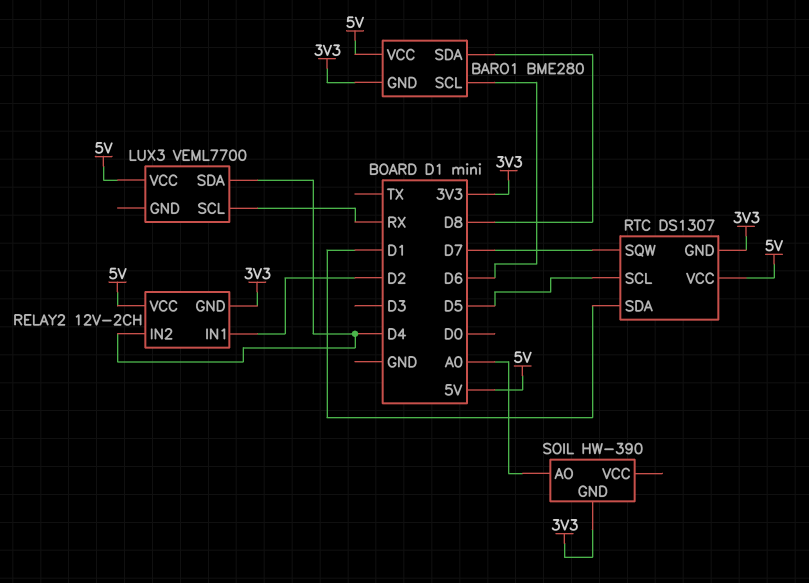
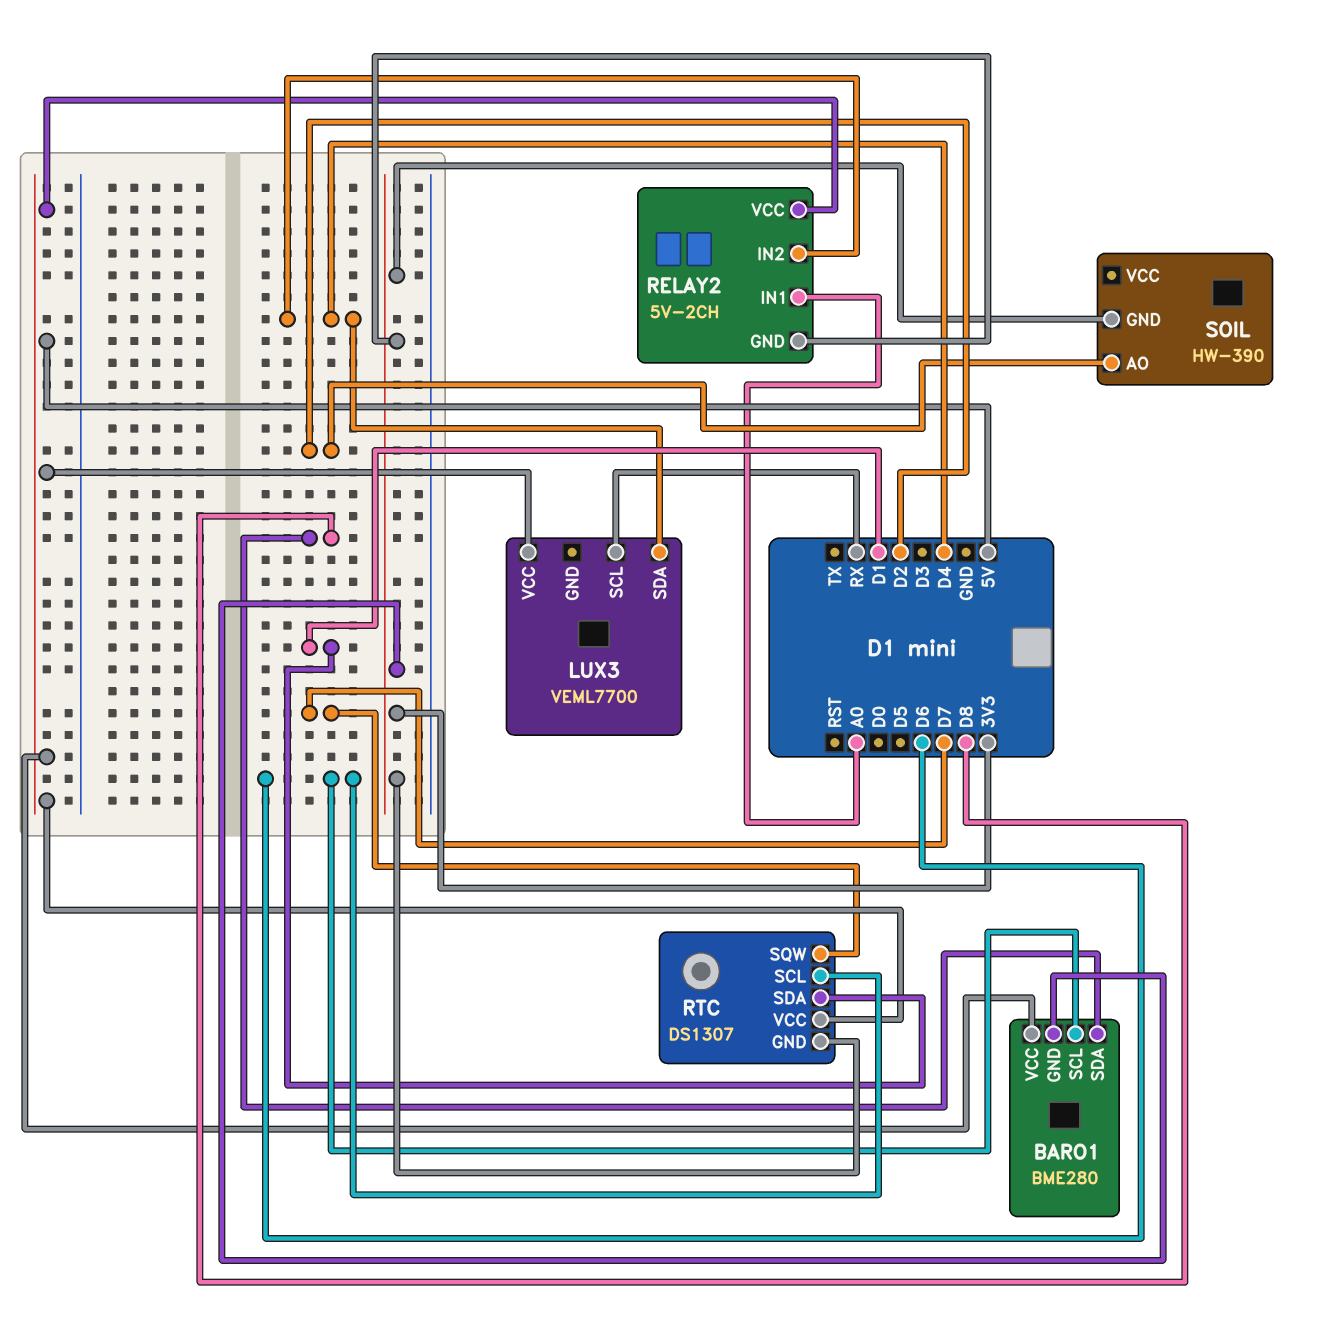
RELAY2: 12V-2CH -> 5V-2CH
RELAY2 pin IN1: D2 -> A0
RTC pin SCL: D5 -> D6
SOIL pin AO: A0 -> D2

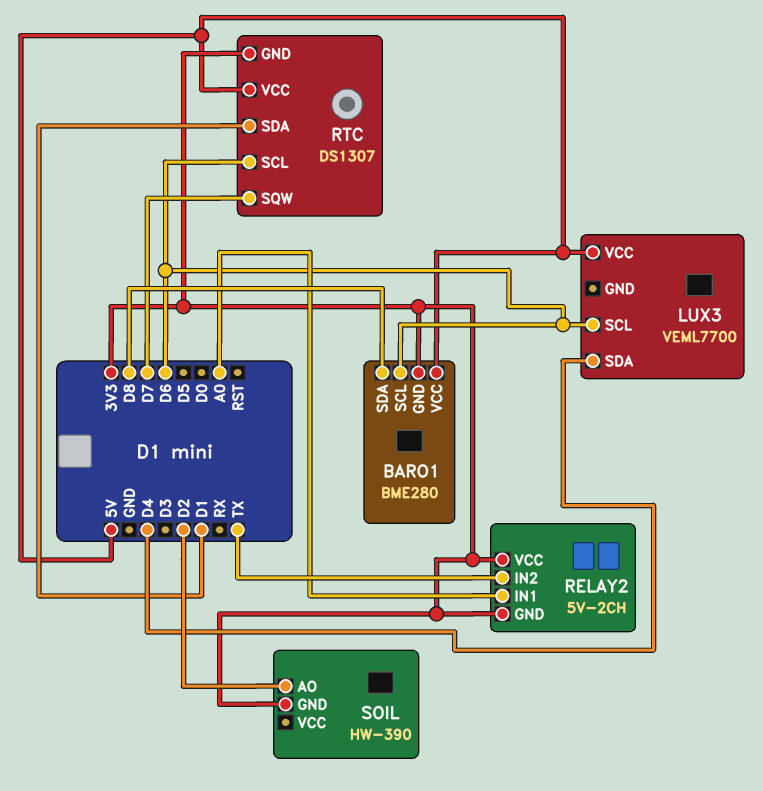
LUX3 pin SCL: RX -> D6
RELAY2 pin IN2: D4 -> TX
RELAY2 pin VCC: 5V -> 3V3

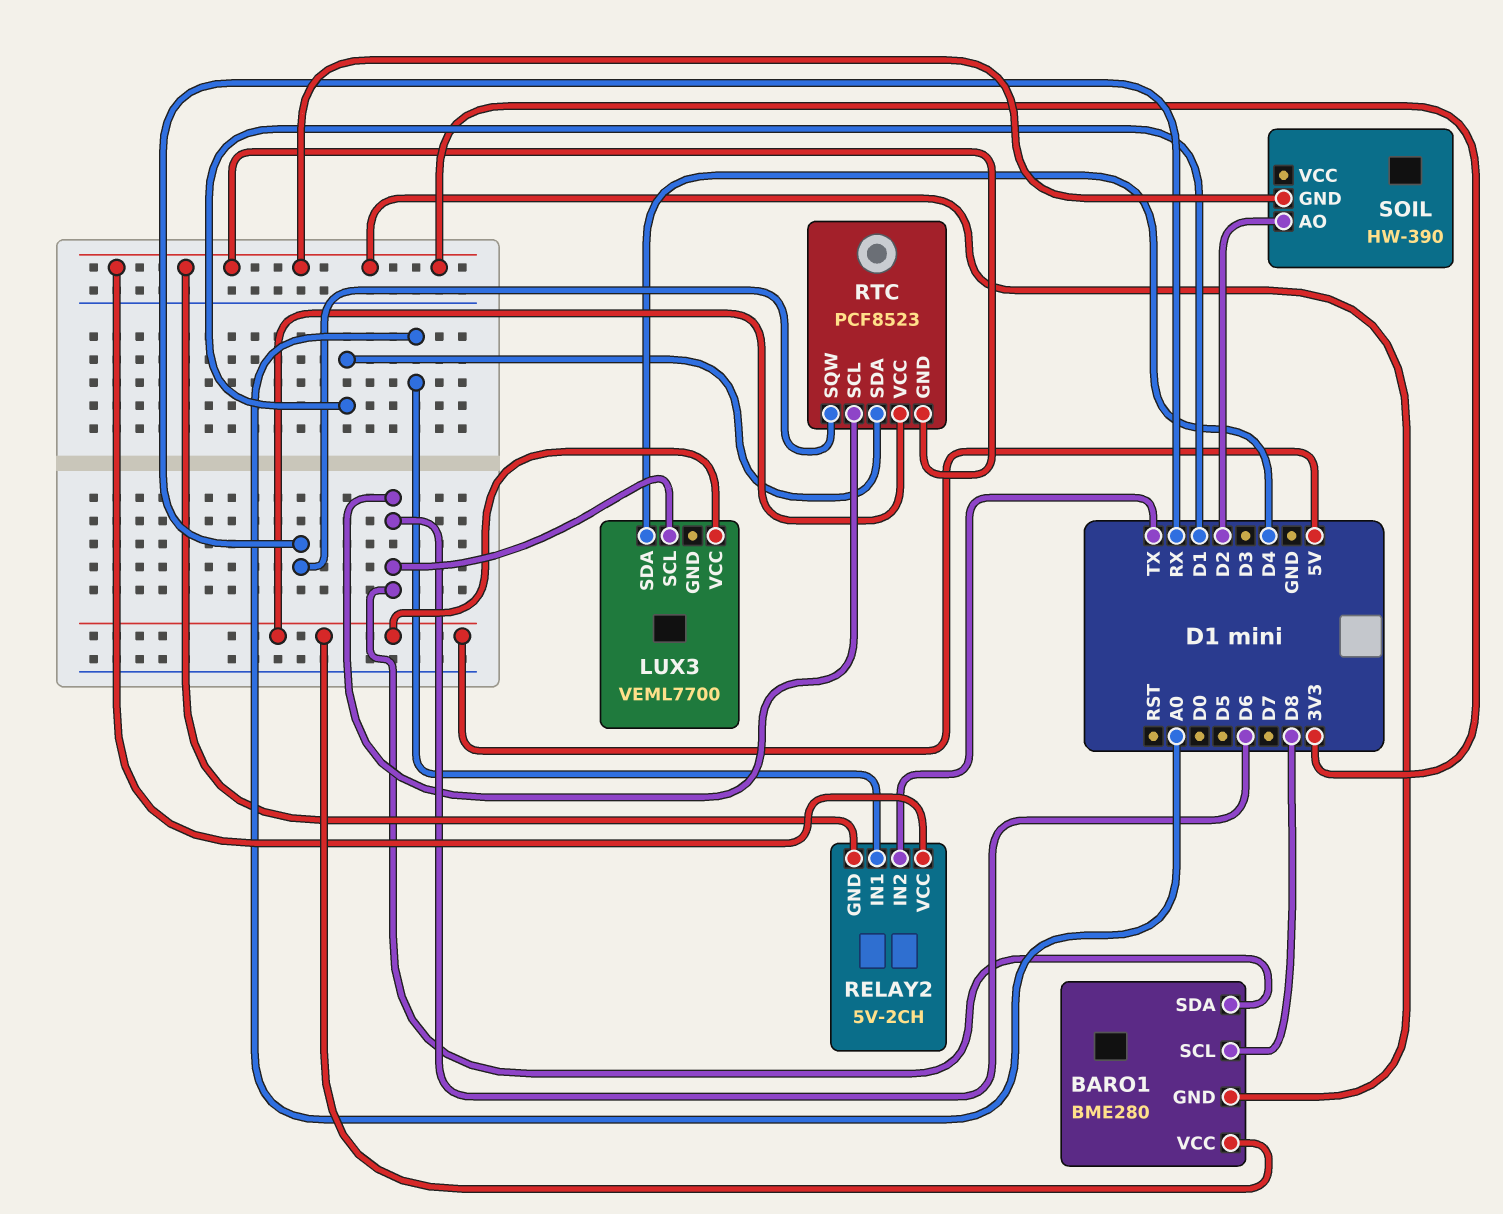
BARO1 pin SCL: D6 -> D8
BARO1 pin SDA: D8 -> D6
RTC: DS1307 -> PCF8523
RTC pin SQW: D7 -> RX

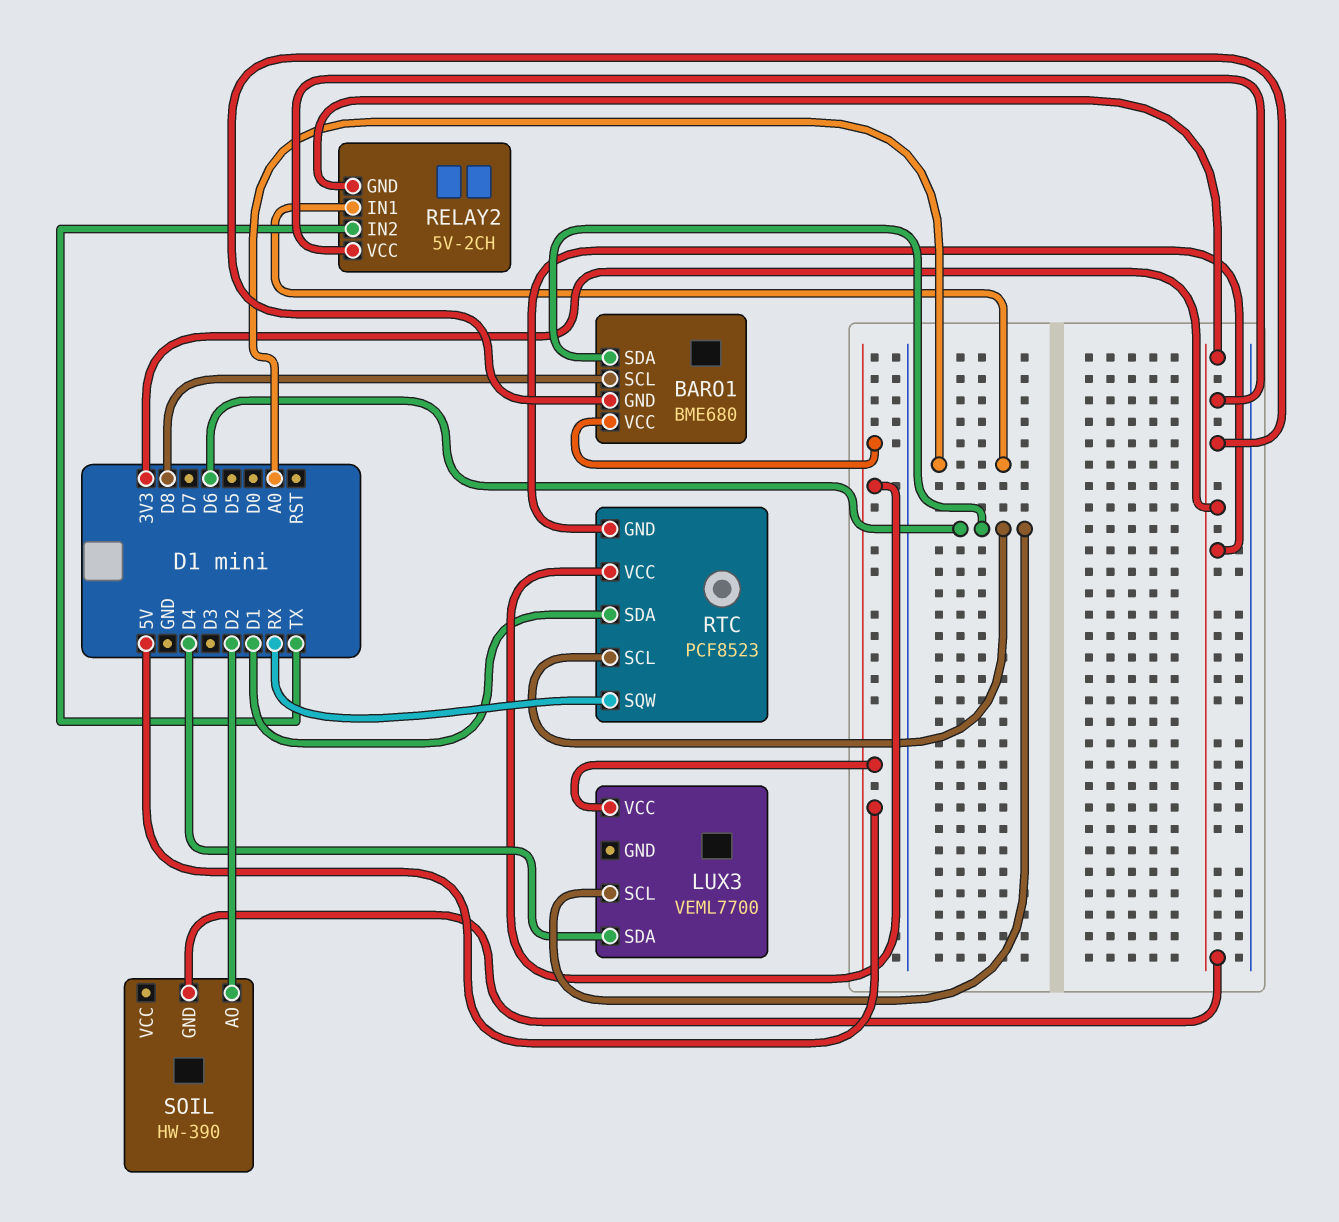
BARO1: BME280 -> BME680

